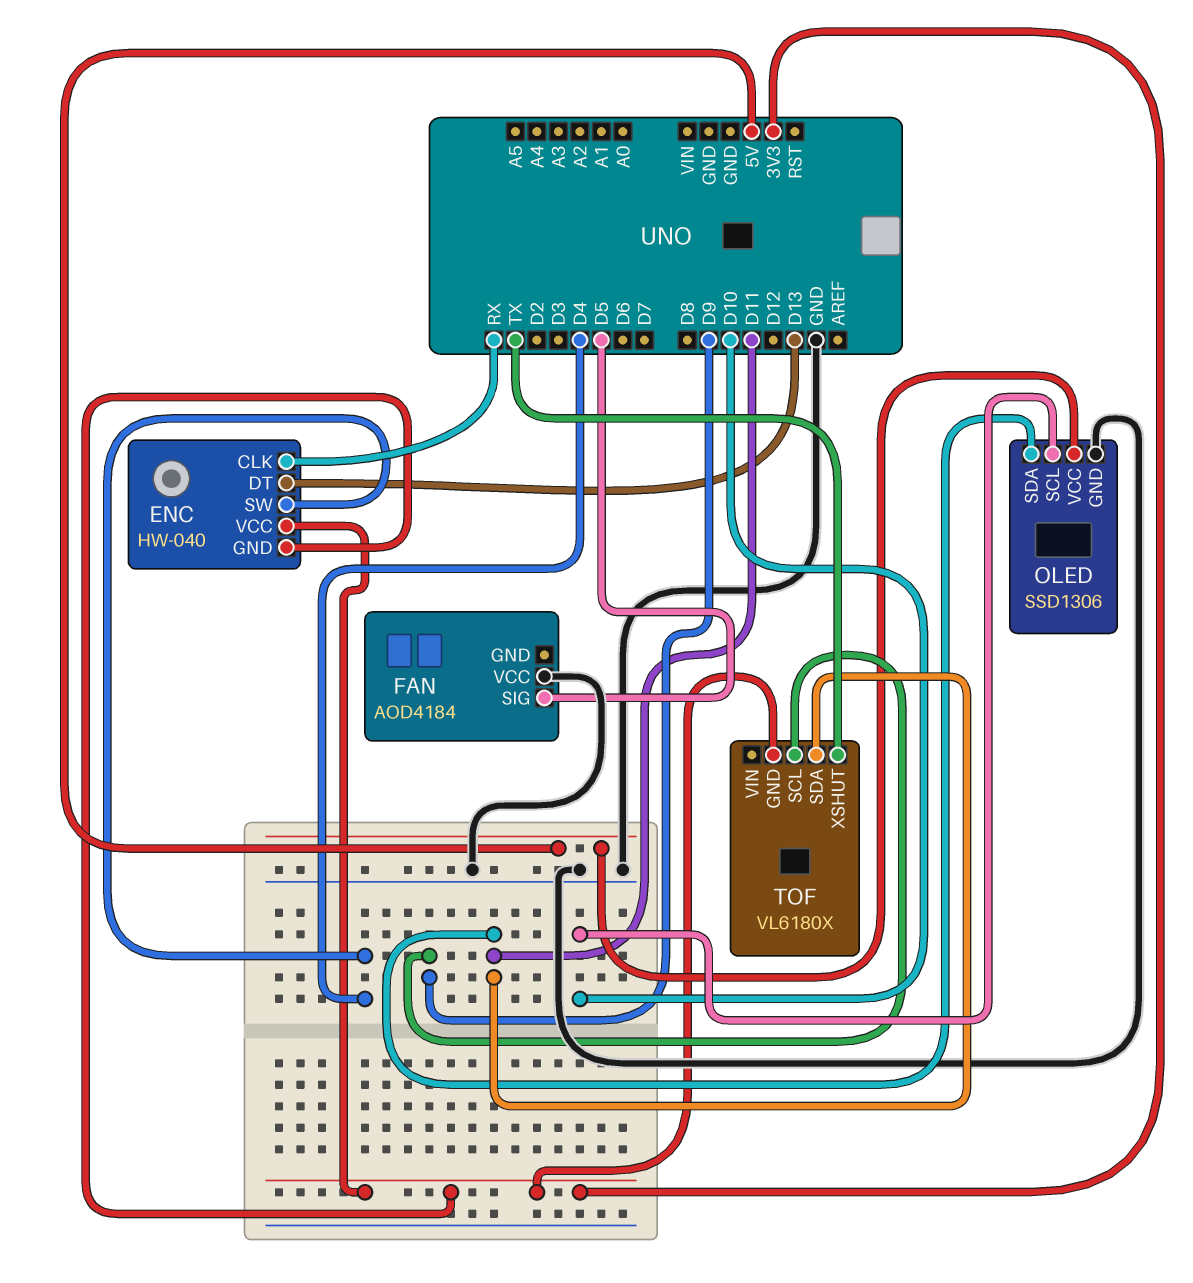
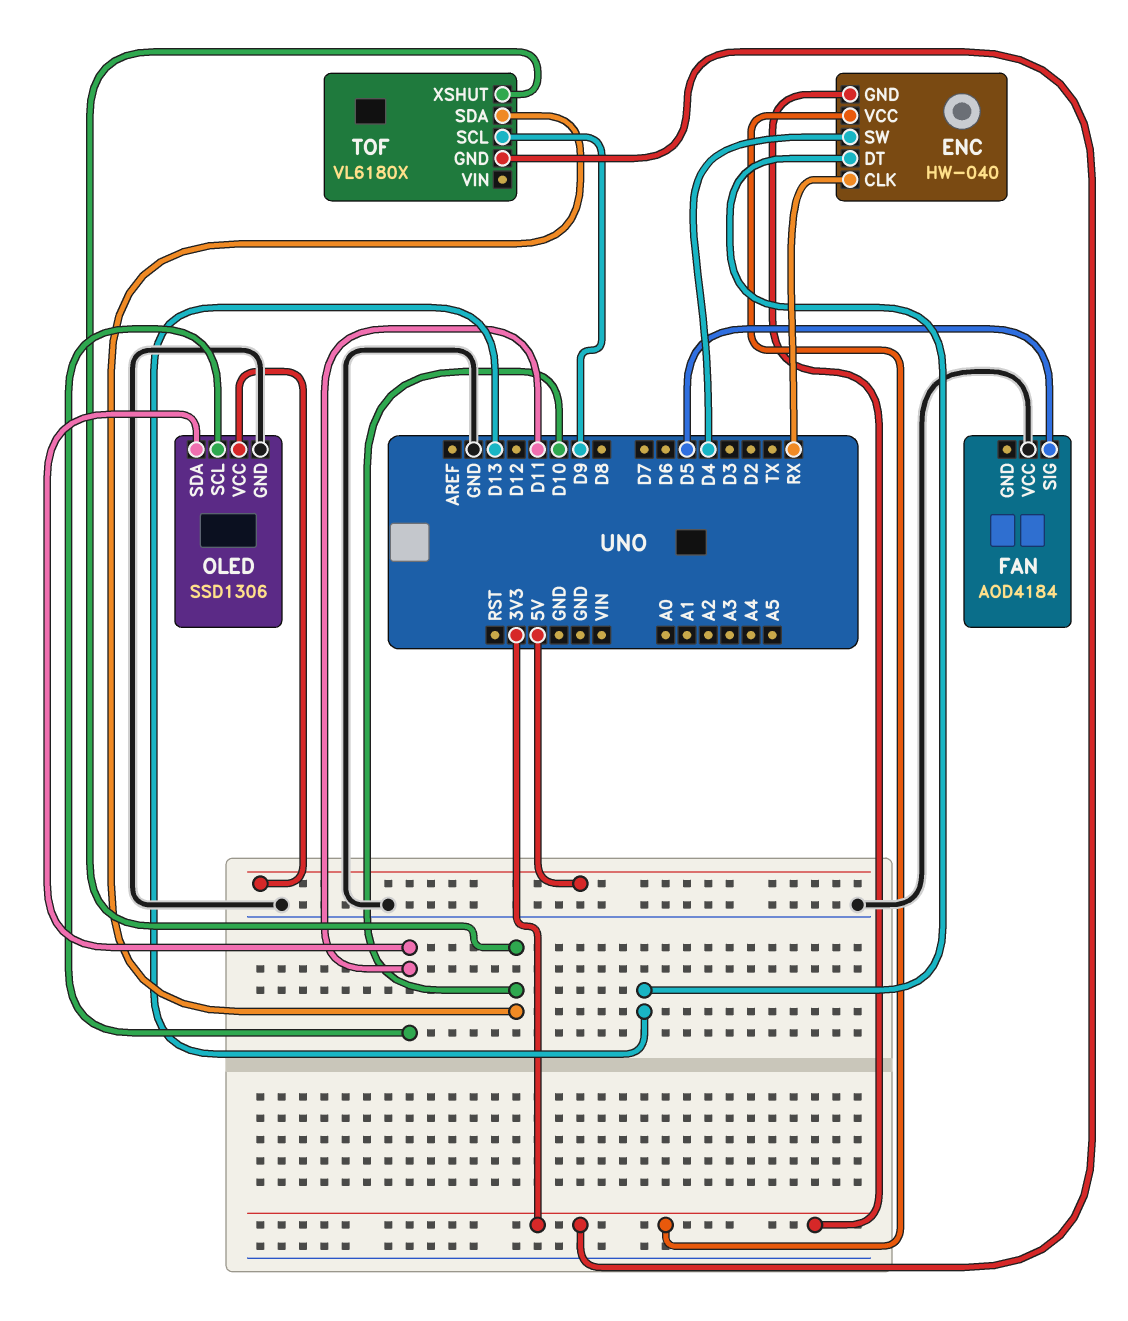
OLED pin SCL: D10 -> D11
TOF pin SDA: D11 -> D10
TOF pin XSHUT: TX -> D10

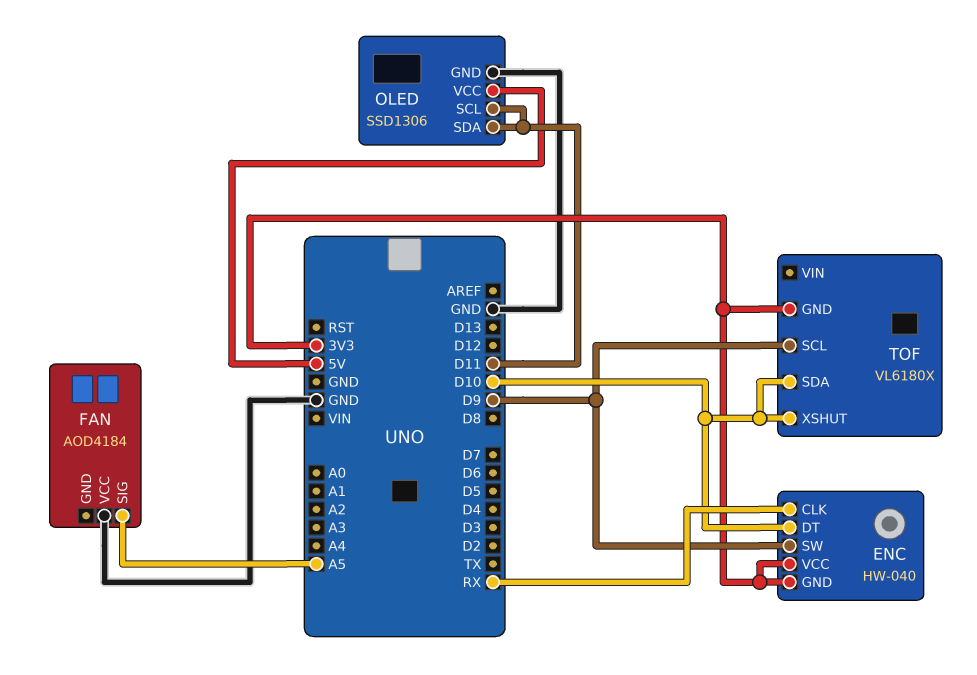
ENC pin DT: D13 -> D10
ENC pin SW: D4 -> D9
FAN pin SIG: D5 -> A5

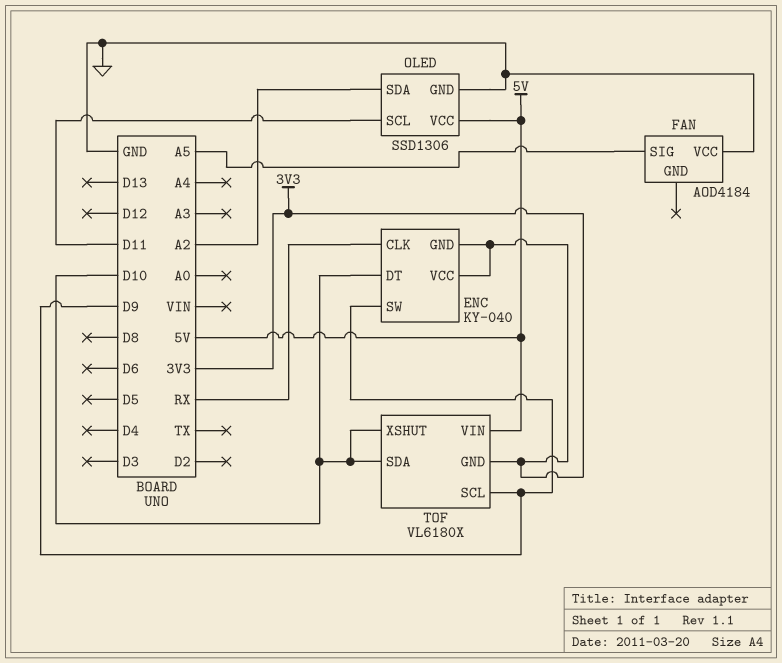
ENC: HW-040 -> KY-040
OLED pin SDA: D11 -> A2
TOF pin VIN: none -> 5V

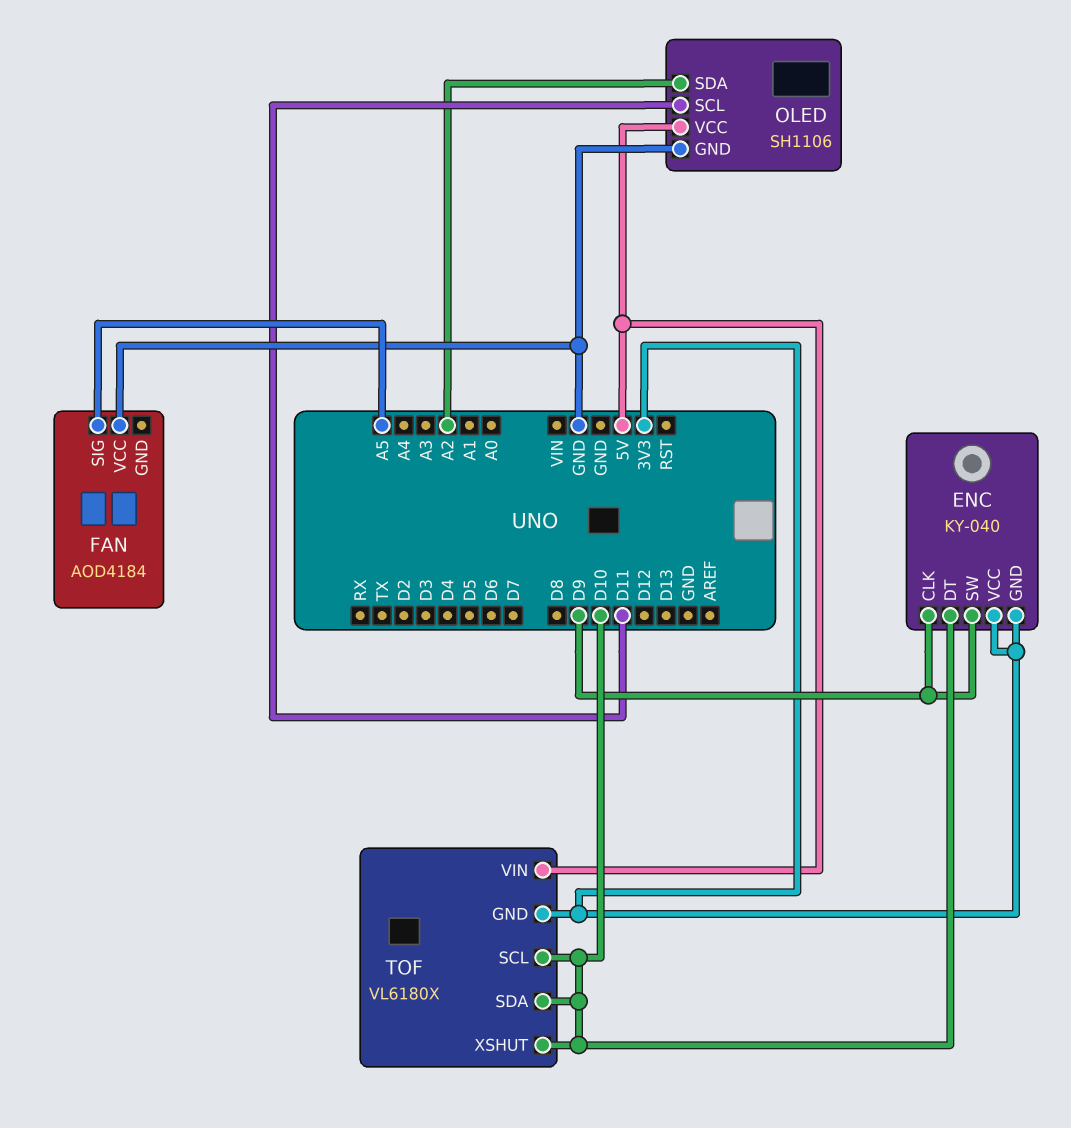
ENC pin CLK: RX -> D9
OLED: SSD1306 -> SH1106
TOF pin SCL: D9 -> D10

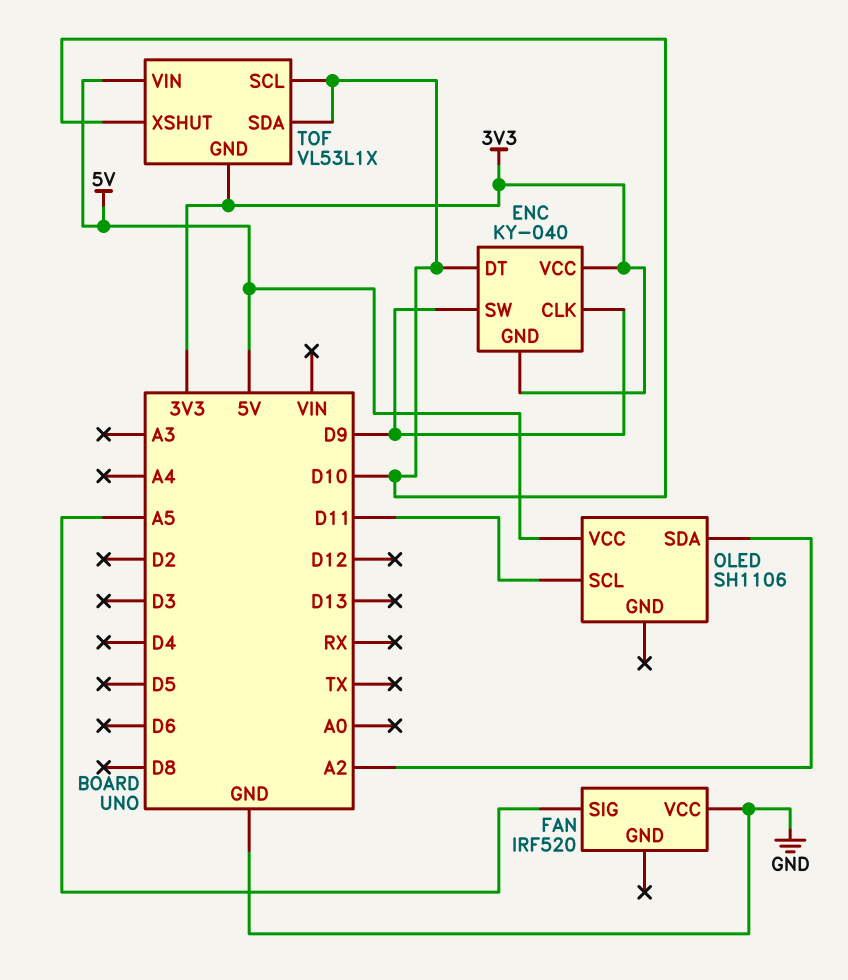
FAN: AOD4184 -> IRF520
OLED pin GND: GND -> none
TOF: VL6180X -> VL53L1X

